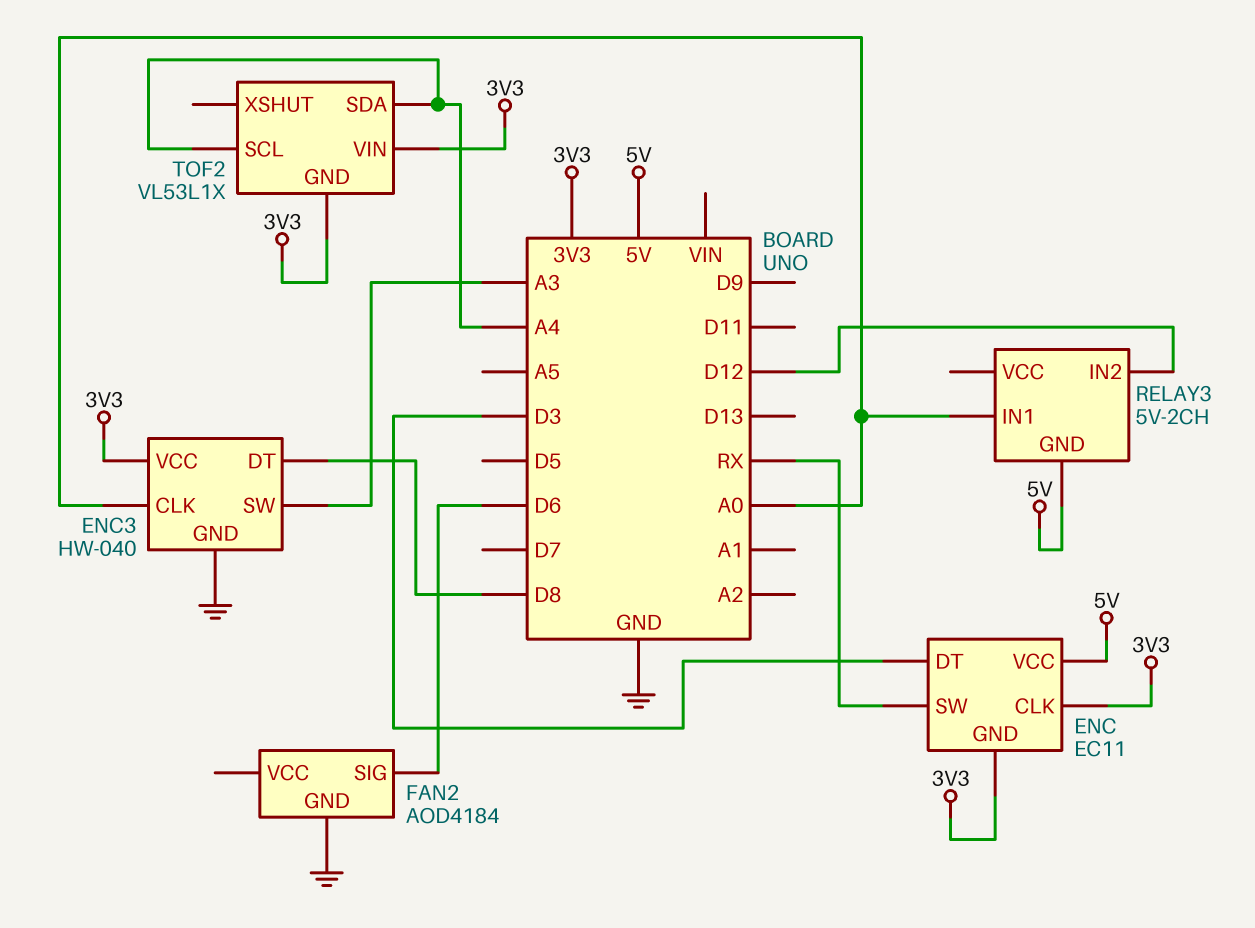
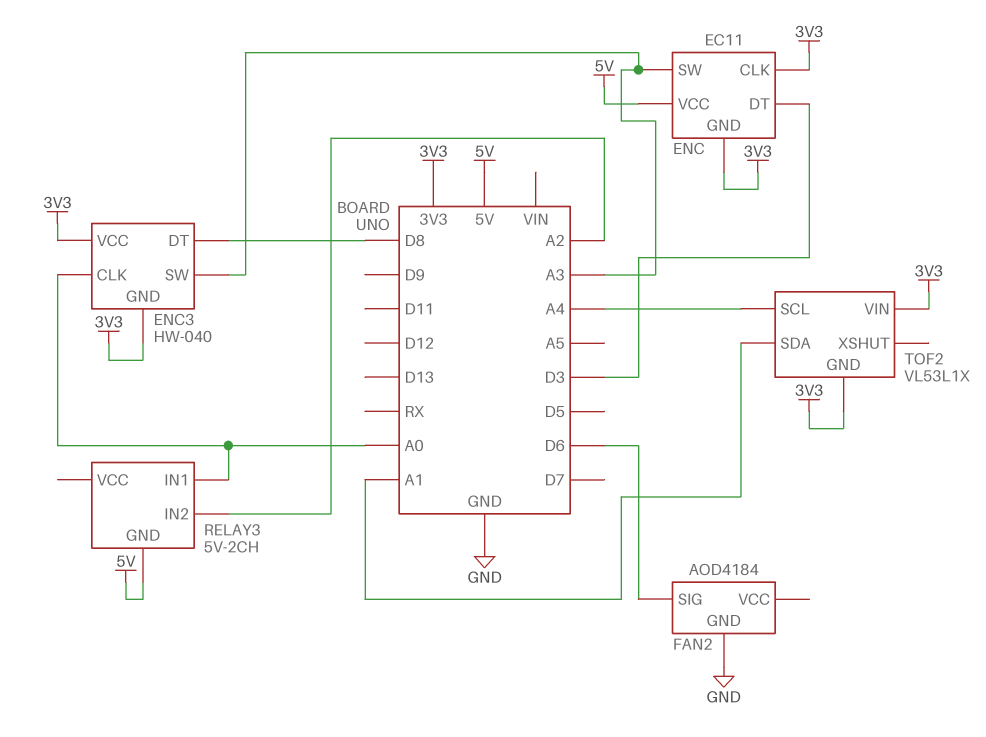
ENC pin SW: RX -> A3
ENC3 pin GND: GND -> 3V3
RELAY3 pin IN2: D12 -> A2
TOF2 pin SDA: A4 -> A1

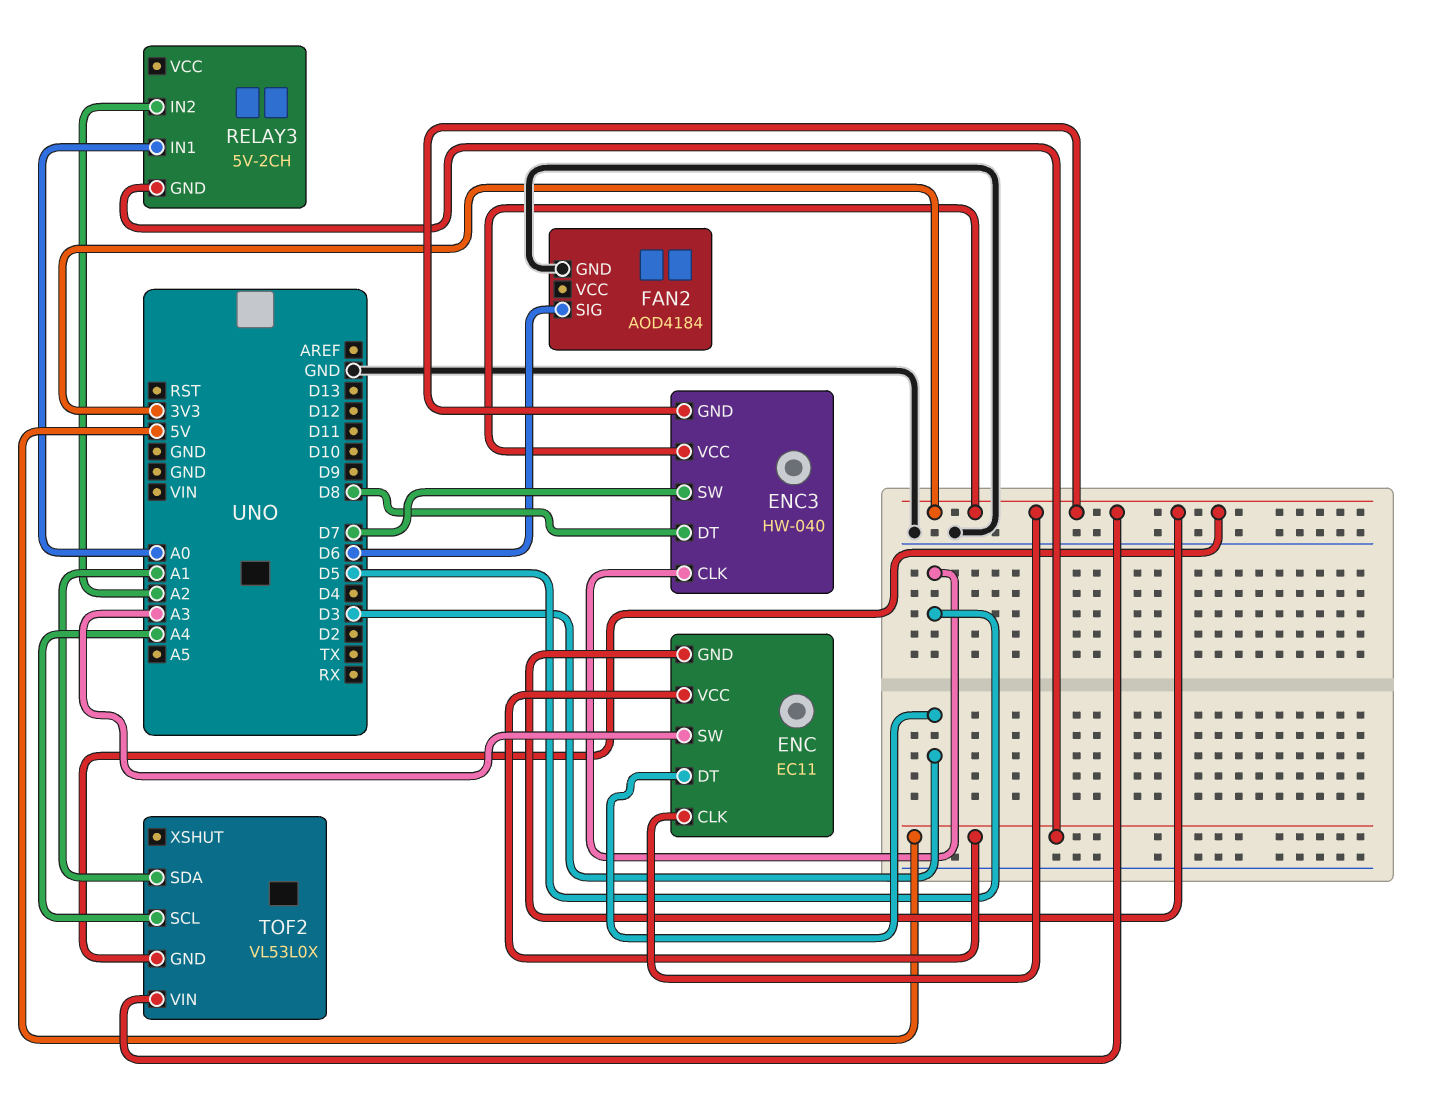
ENC3 pin CLK: A0 -> D5
ENC3 pin SW: A3 -> D7
TOF2: VL53L1X -> VL53L0X

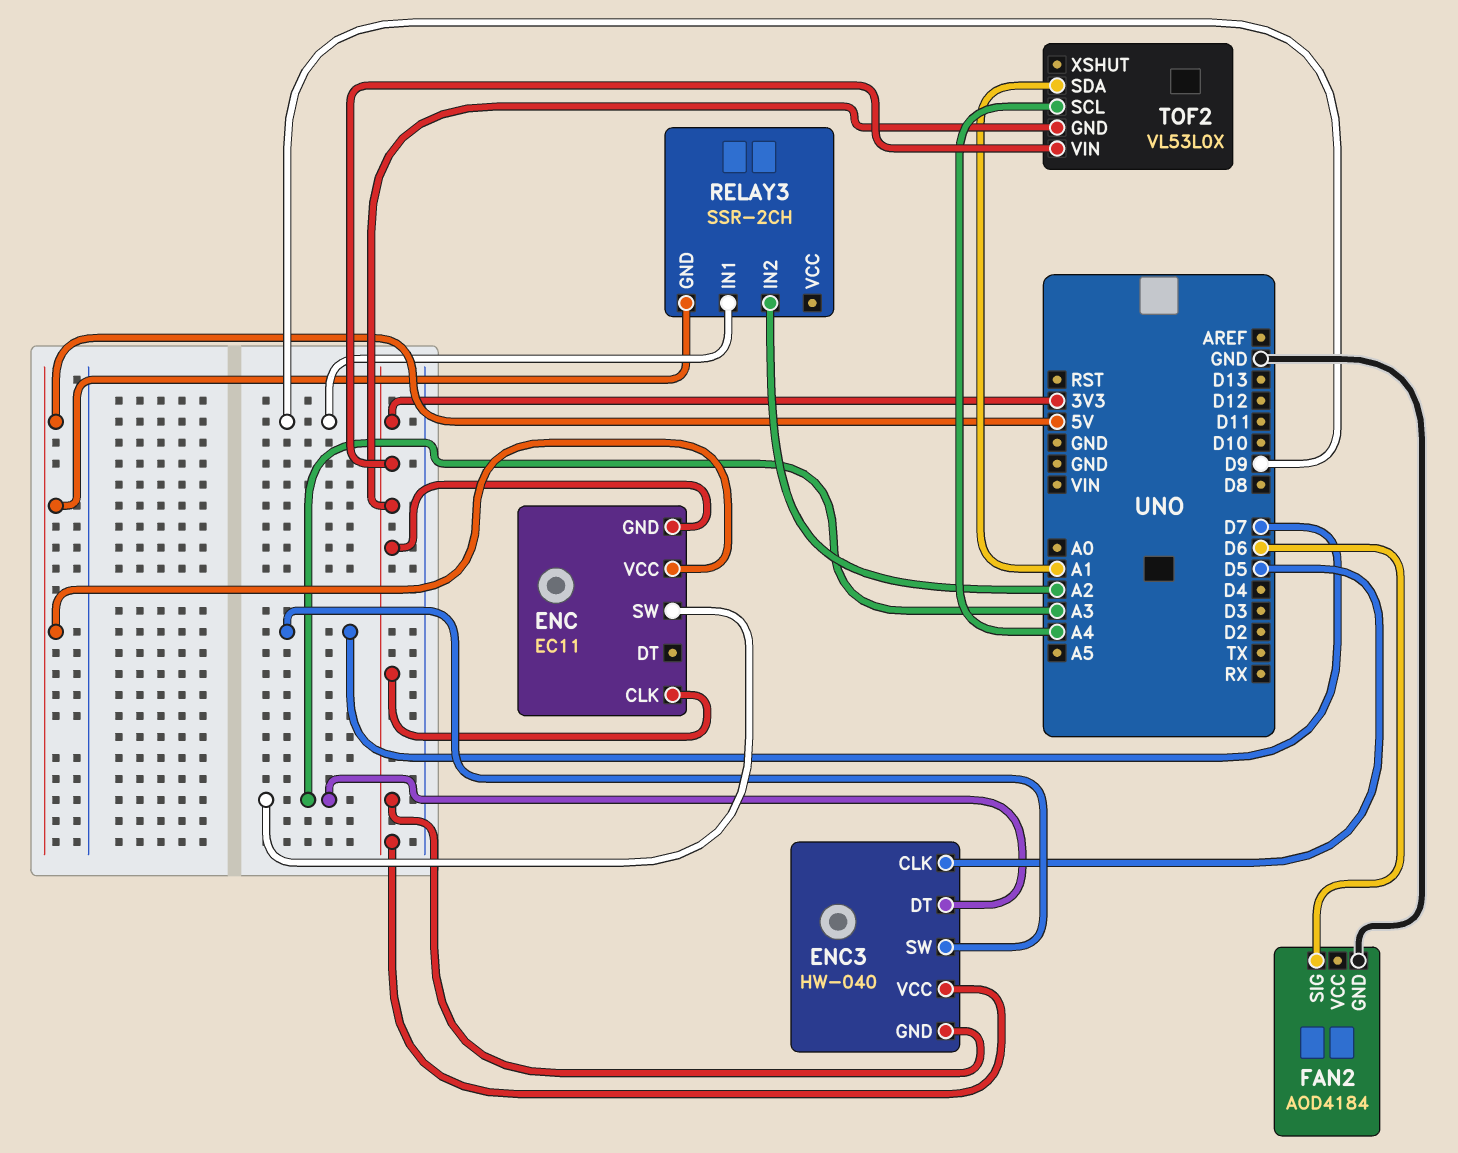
ENC pin DT: D3 -> none
ENC3 pin DT: D8 -> A3
RELAY3: 5V-2CH -> SSR-2CH
RELAY3 pin IN1: A0 -> D9

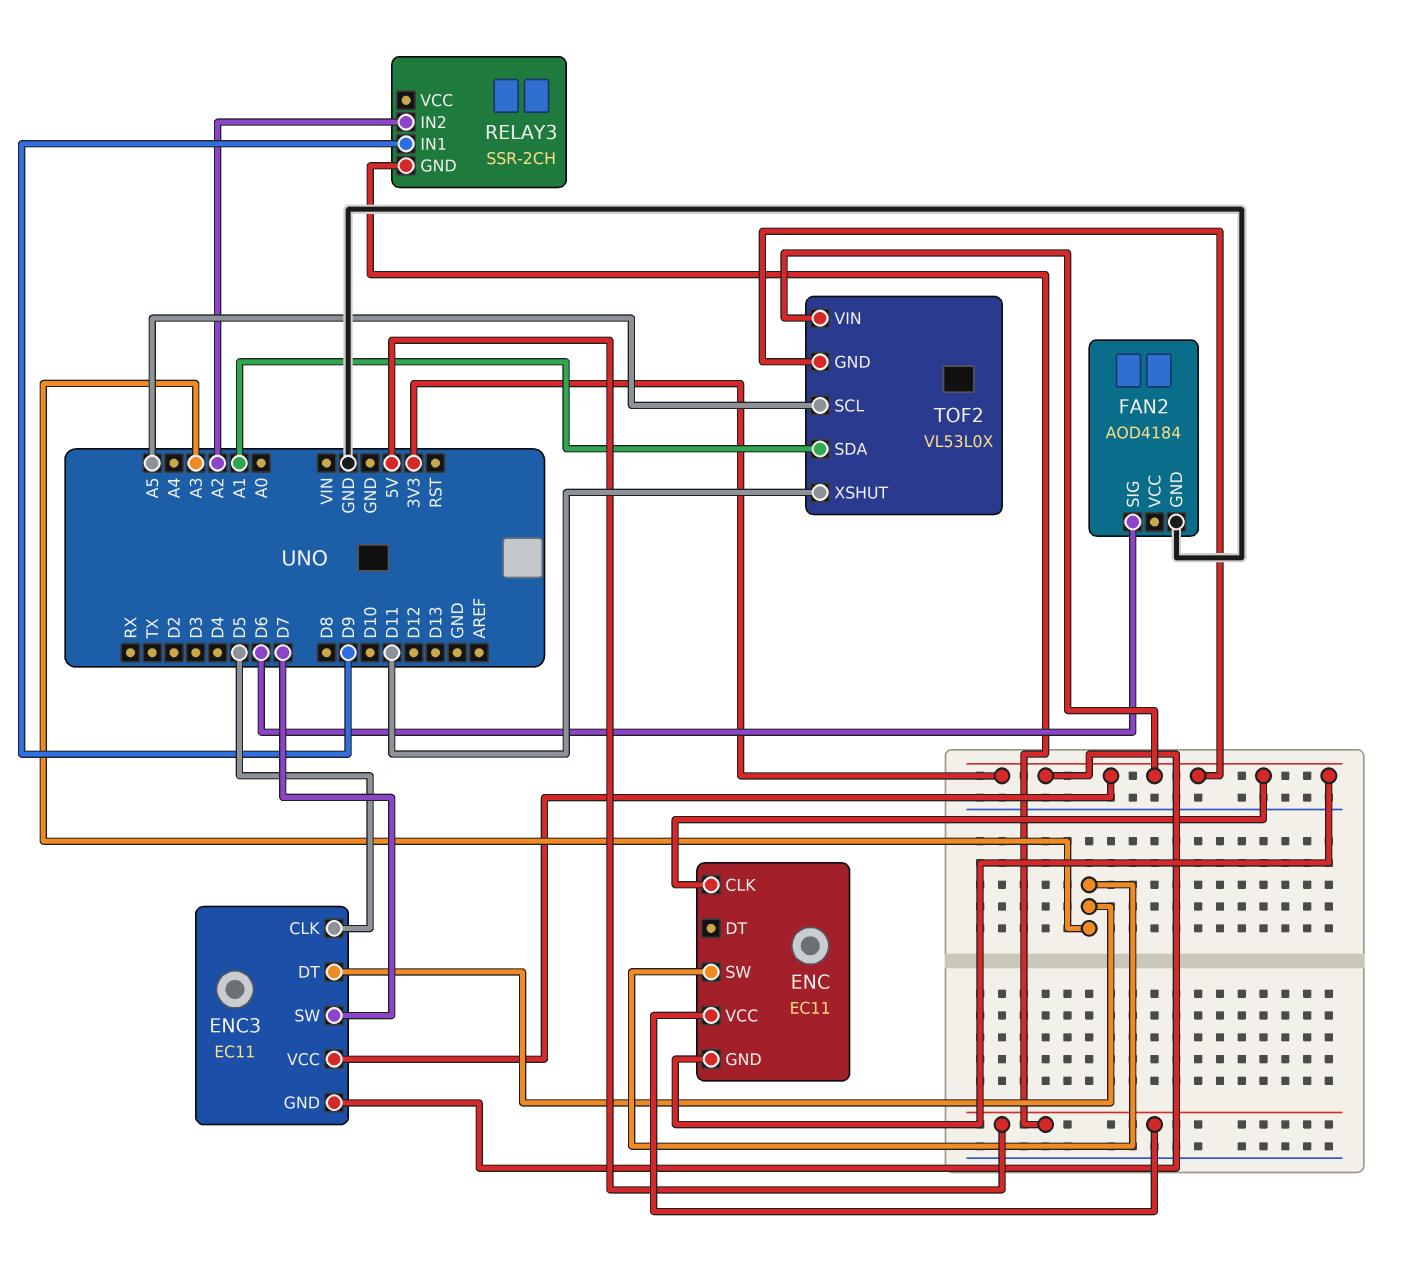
ENC3: HW-040 -> EC11
TOF2 pin SCL: A4 -> A5
TOF2 pin XSHUT: none -> D11

